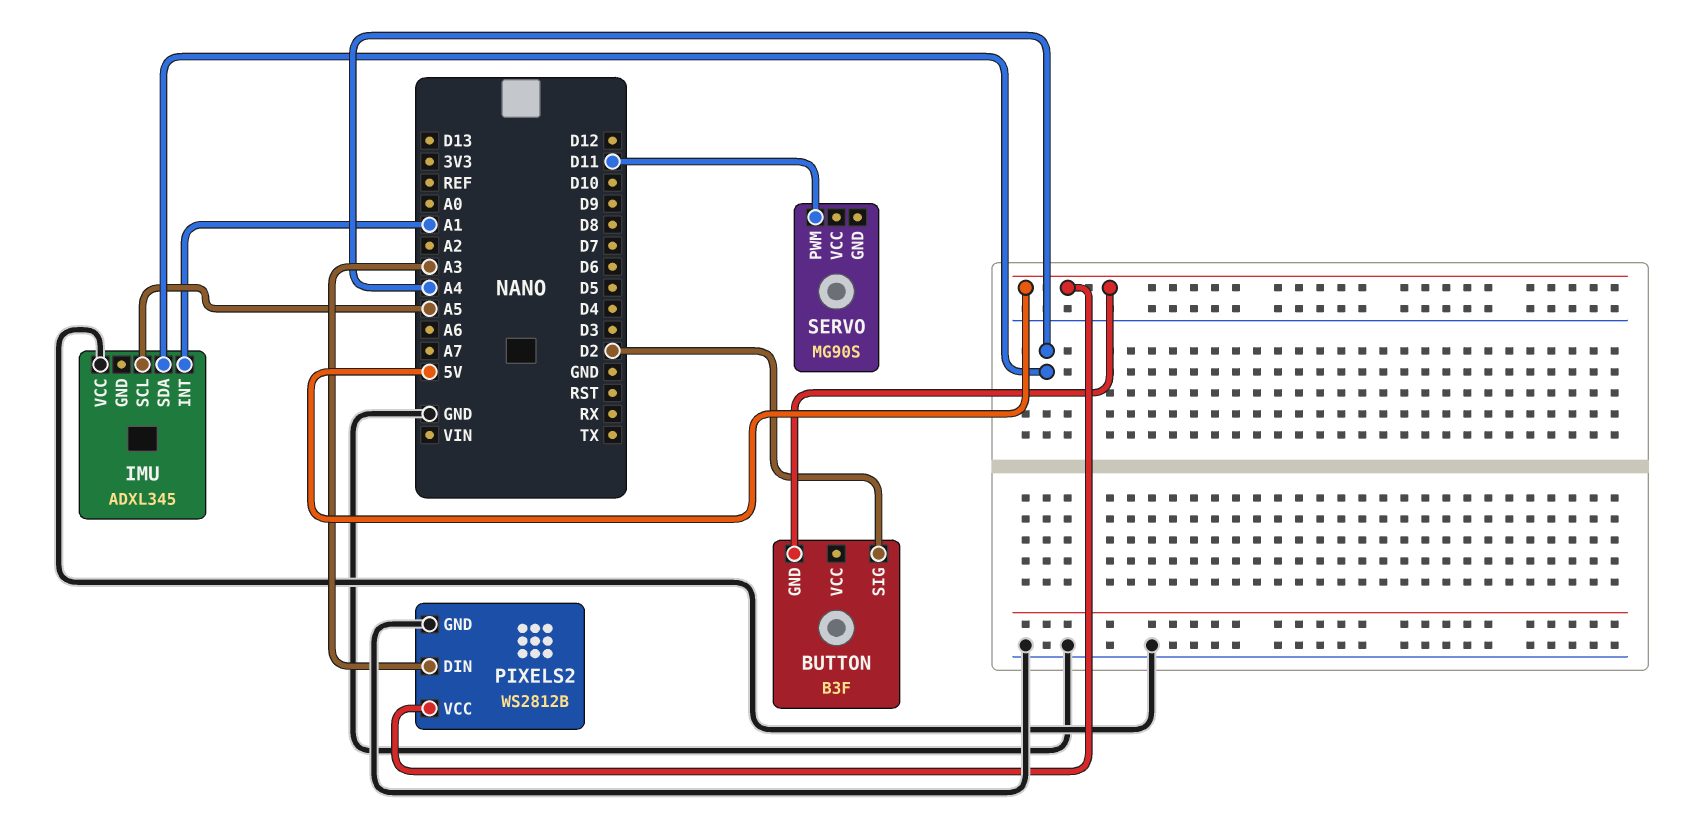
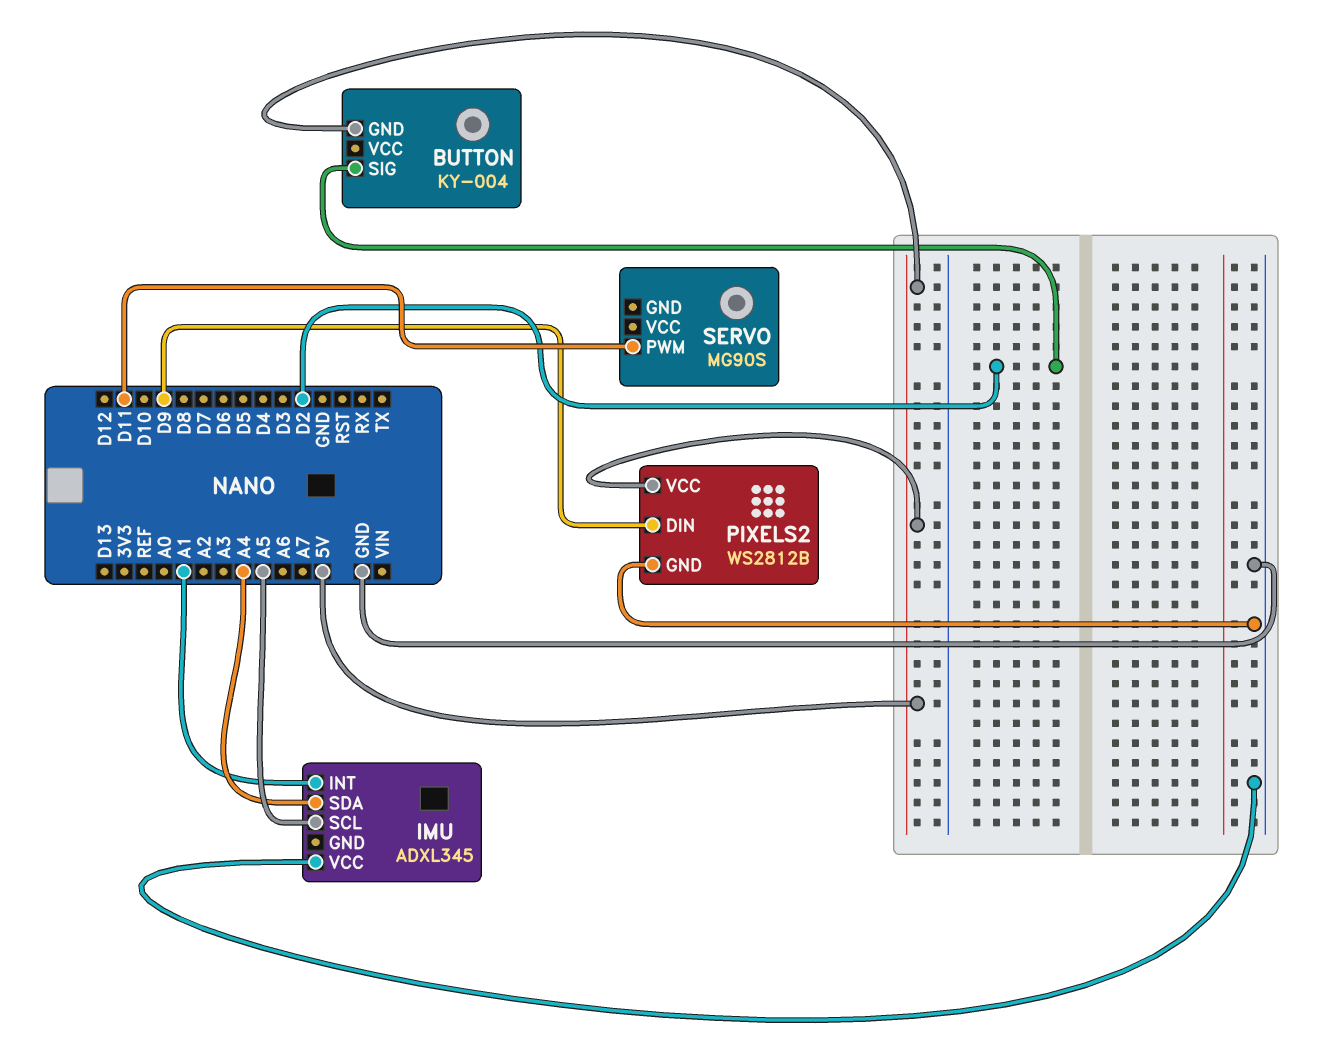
BUTTON: B3F -> KY-004
PIXELS2 pin DIN: A3 -> D9

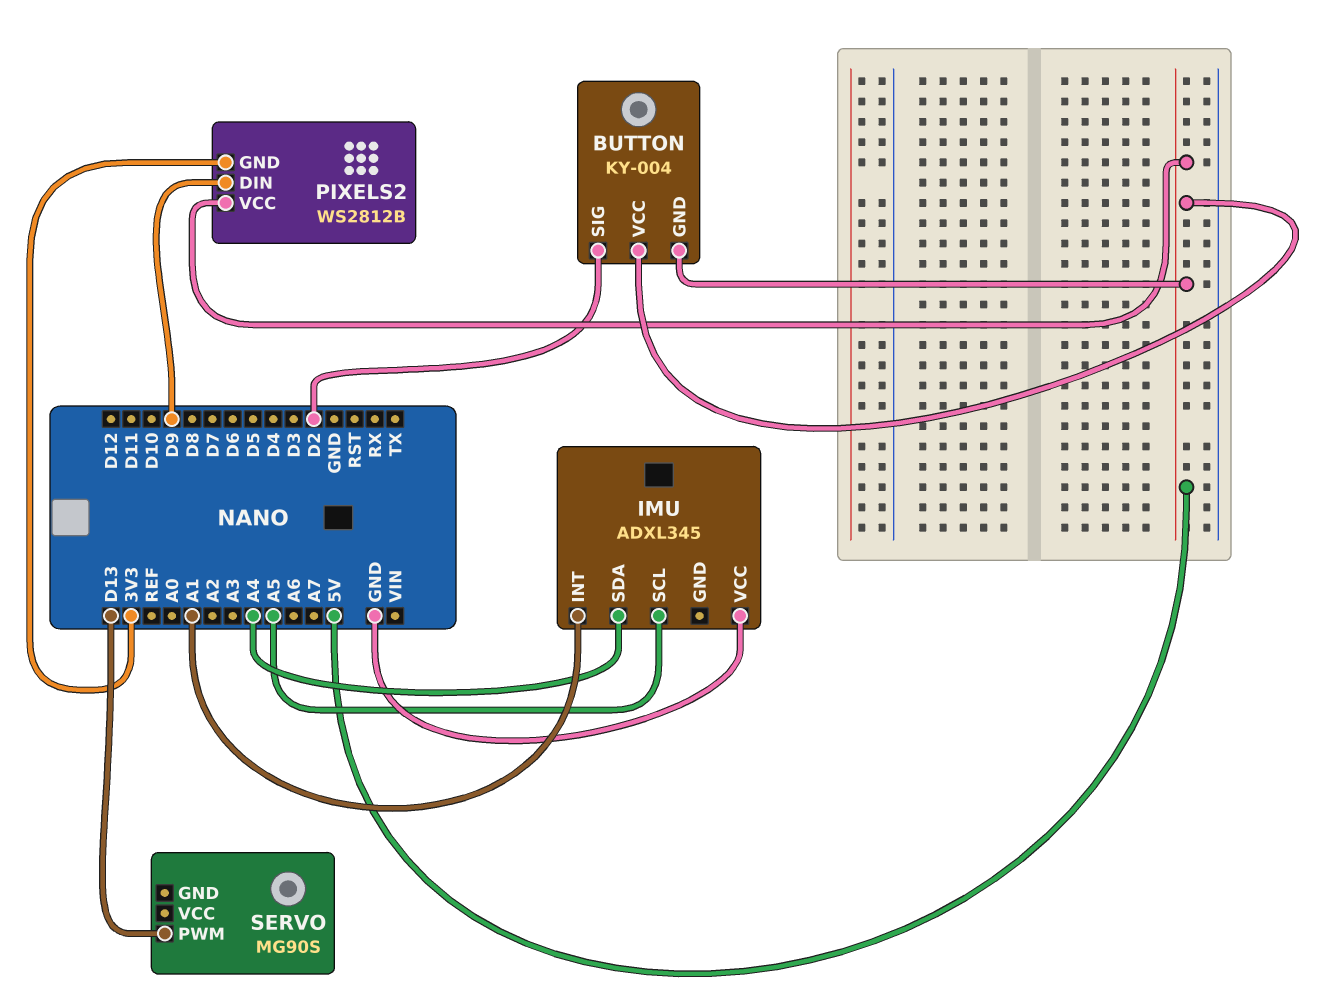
BUTTON pin VCC: none -> 5V
PIXELS2 pin GND: GND -> 3V3
SERVO pin PWM: D11 -> D13

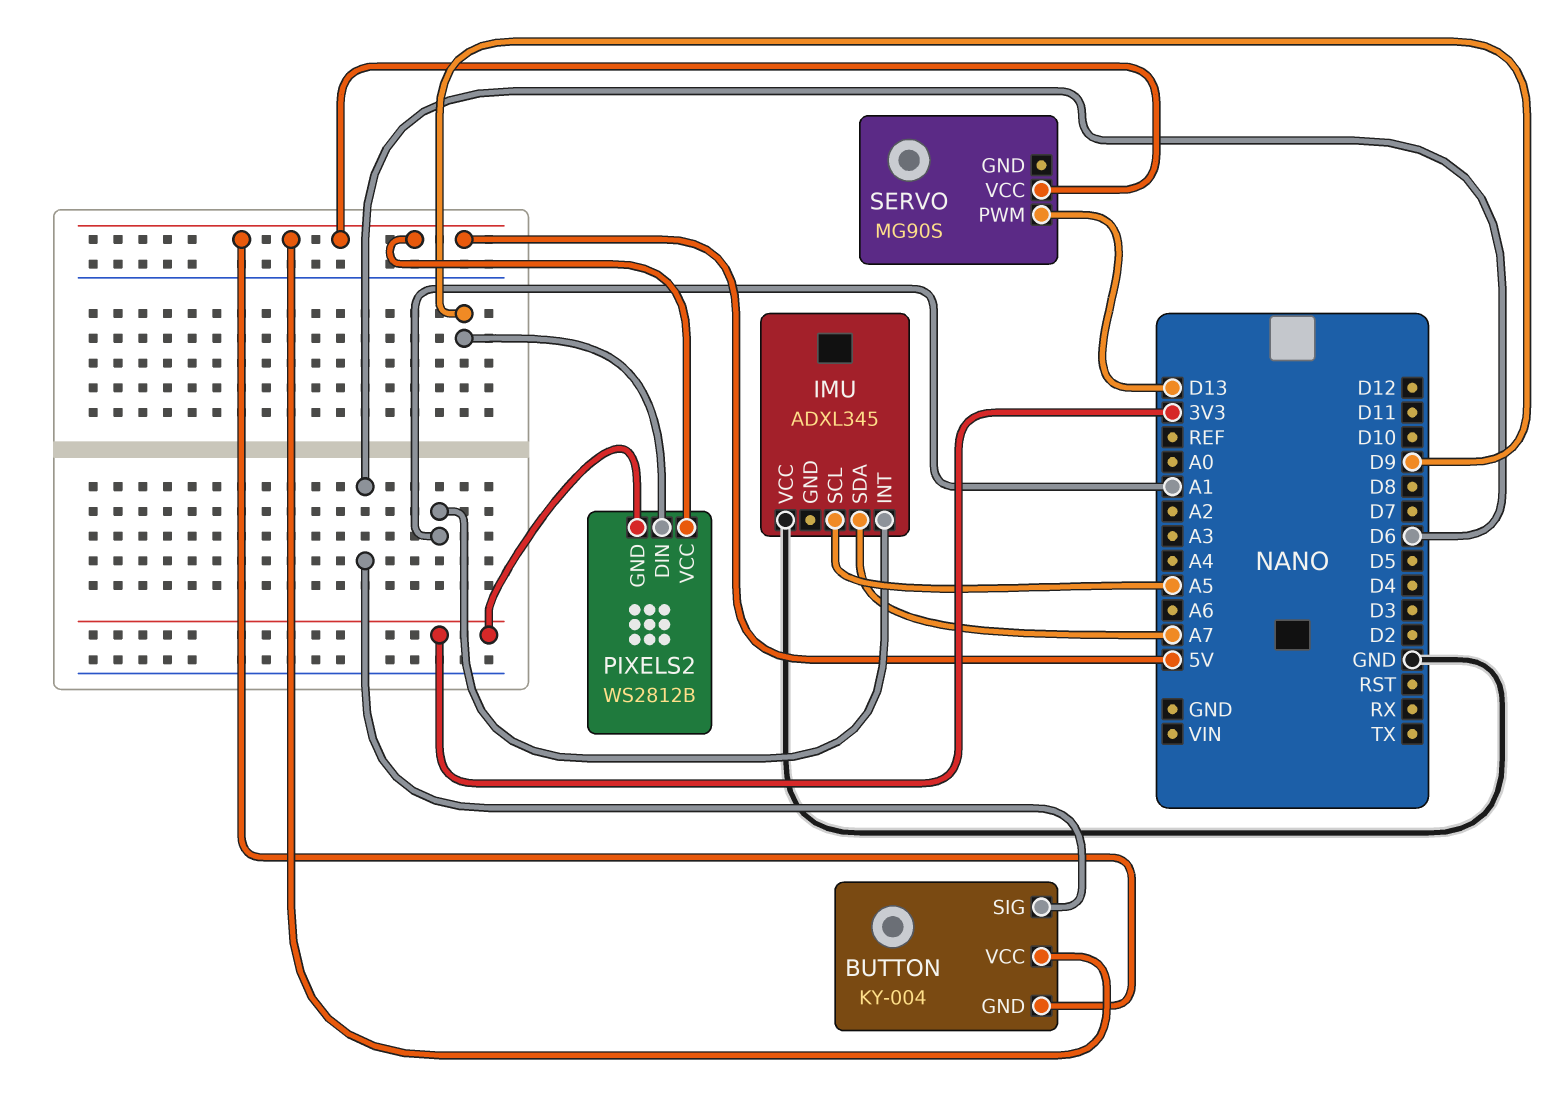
BUTTON pin SIG: D2 -> D6
IMU pin SDA: A4 -> A7
SERVO pin VCC: none -> 5V

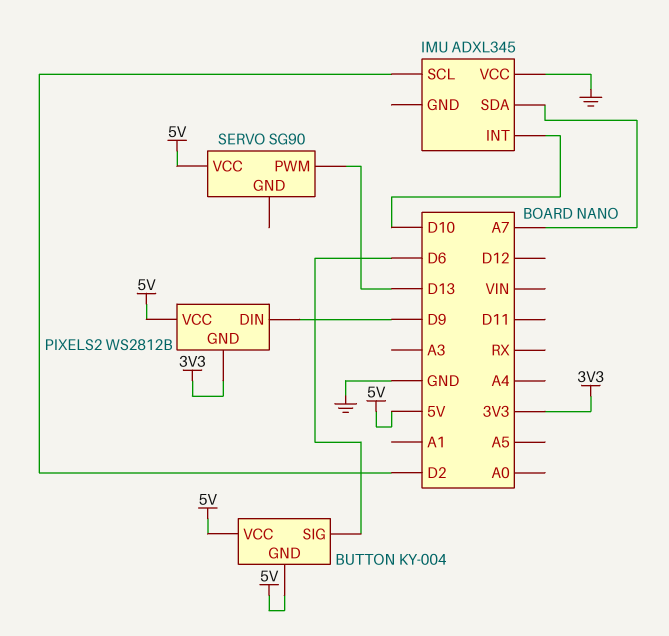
IMU pin INT: A1 -> D10
IMU pin SCL: A5 -> D2
SERVO: MG90S -> SG90

